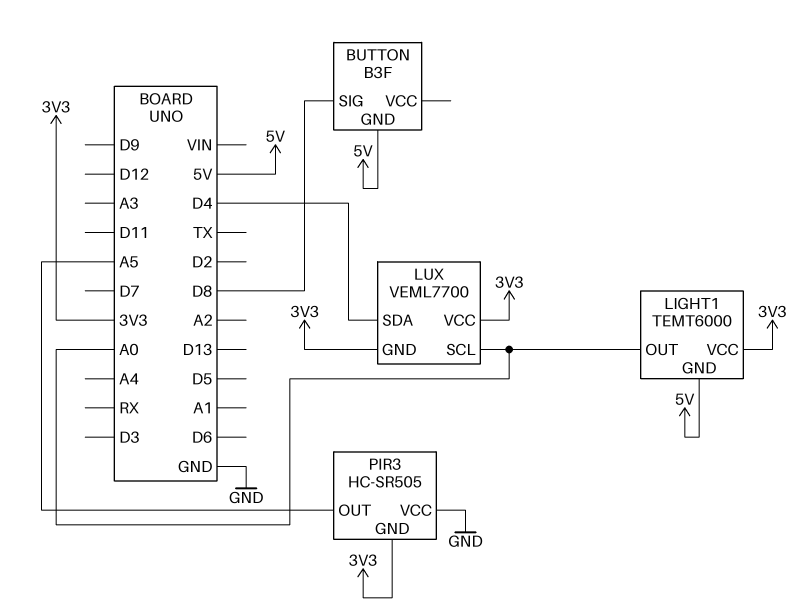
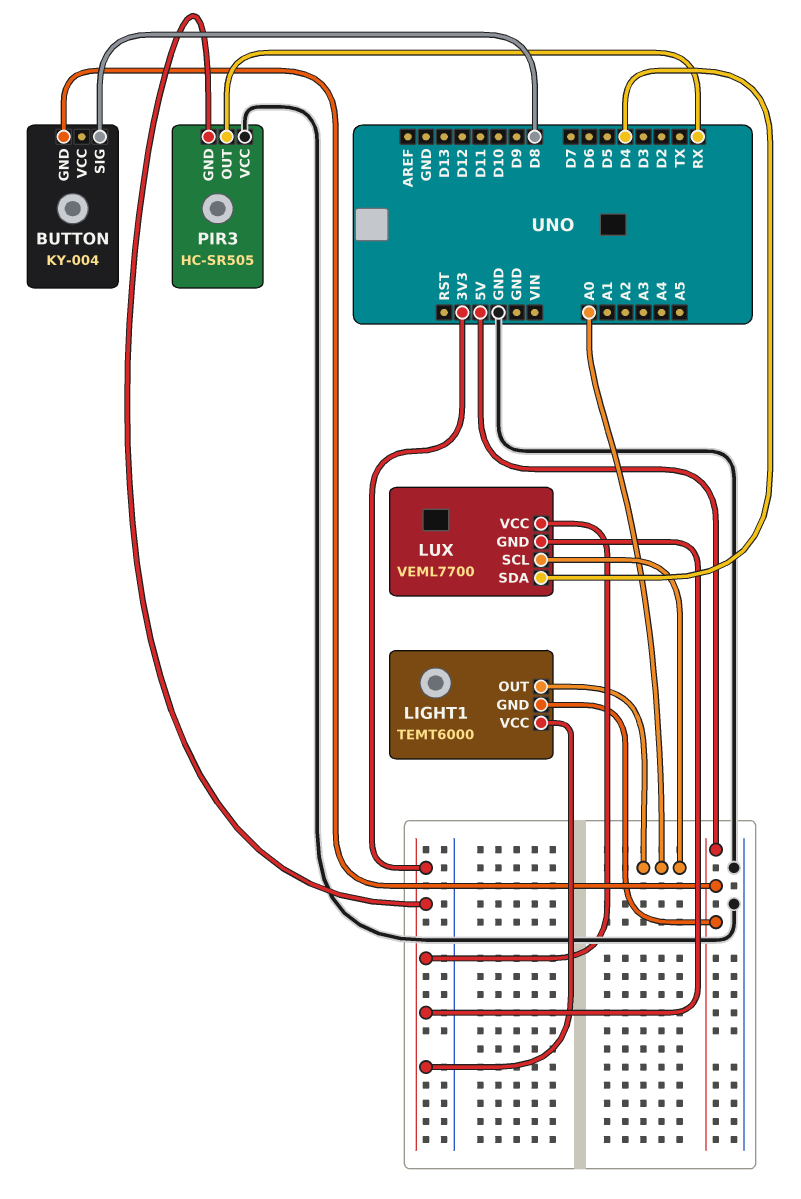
BUTTON: B3F -> KY-004
PIR3 pin OUT: A5 -> RX

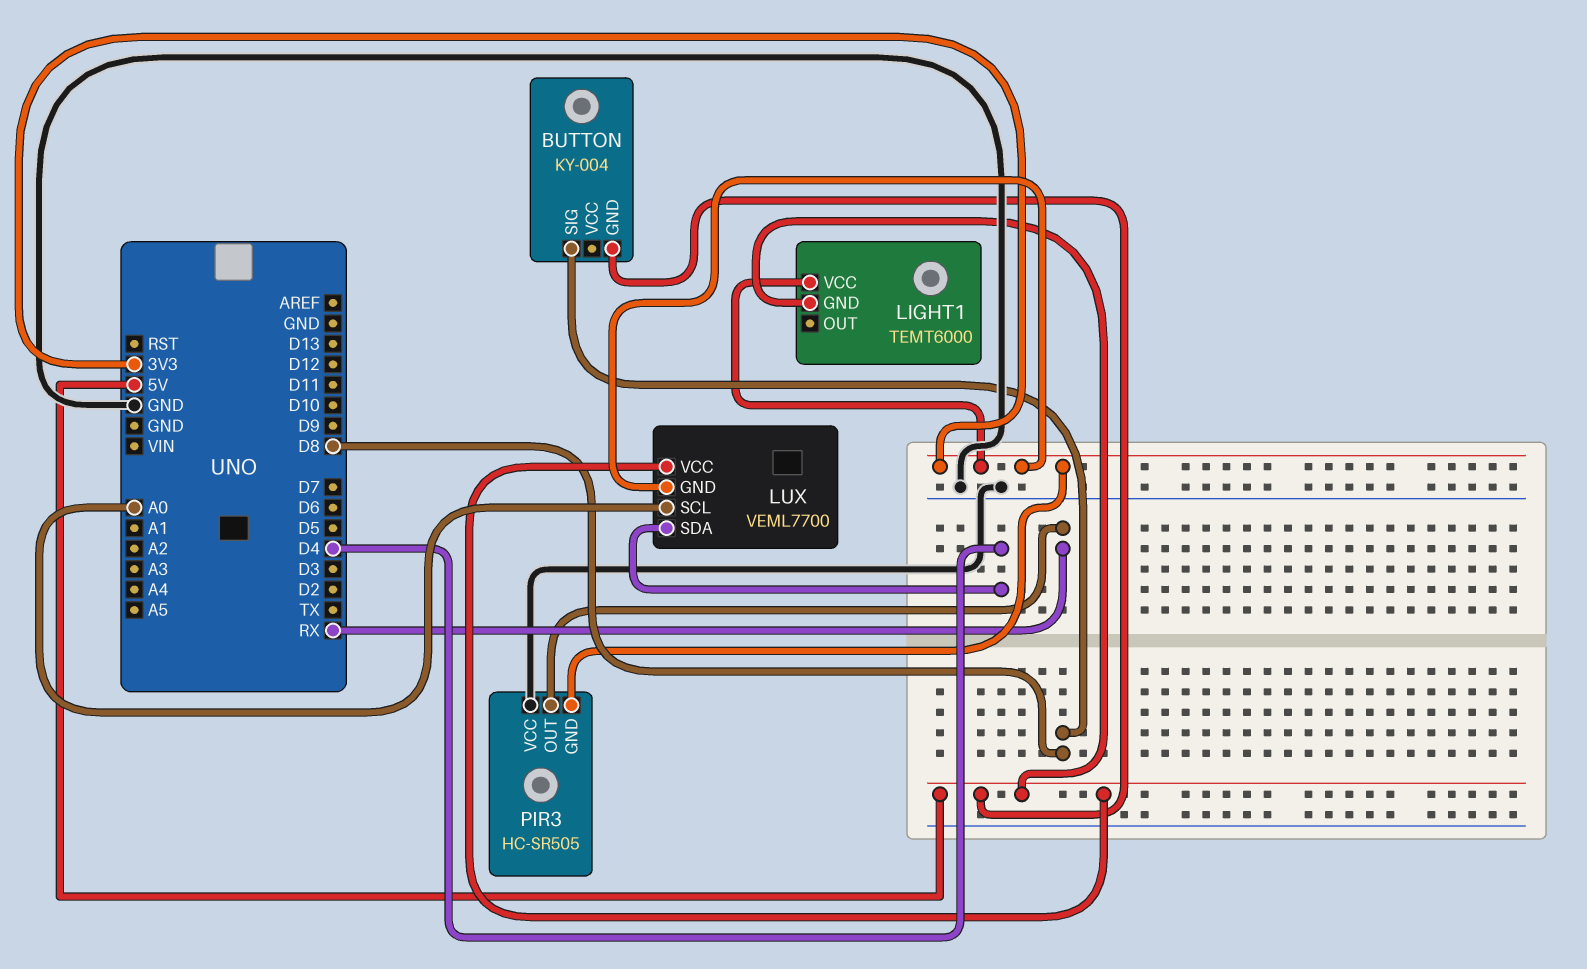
LIGHT1 pin OUT: A0 -> none
LUX pin VCC: 3V3 -> 5V

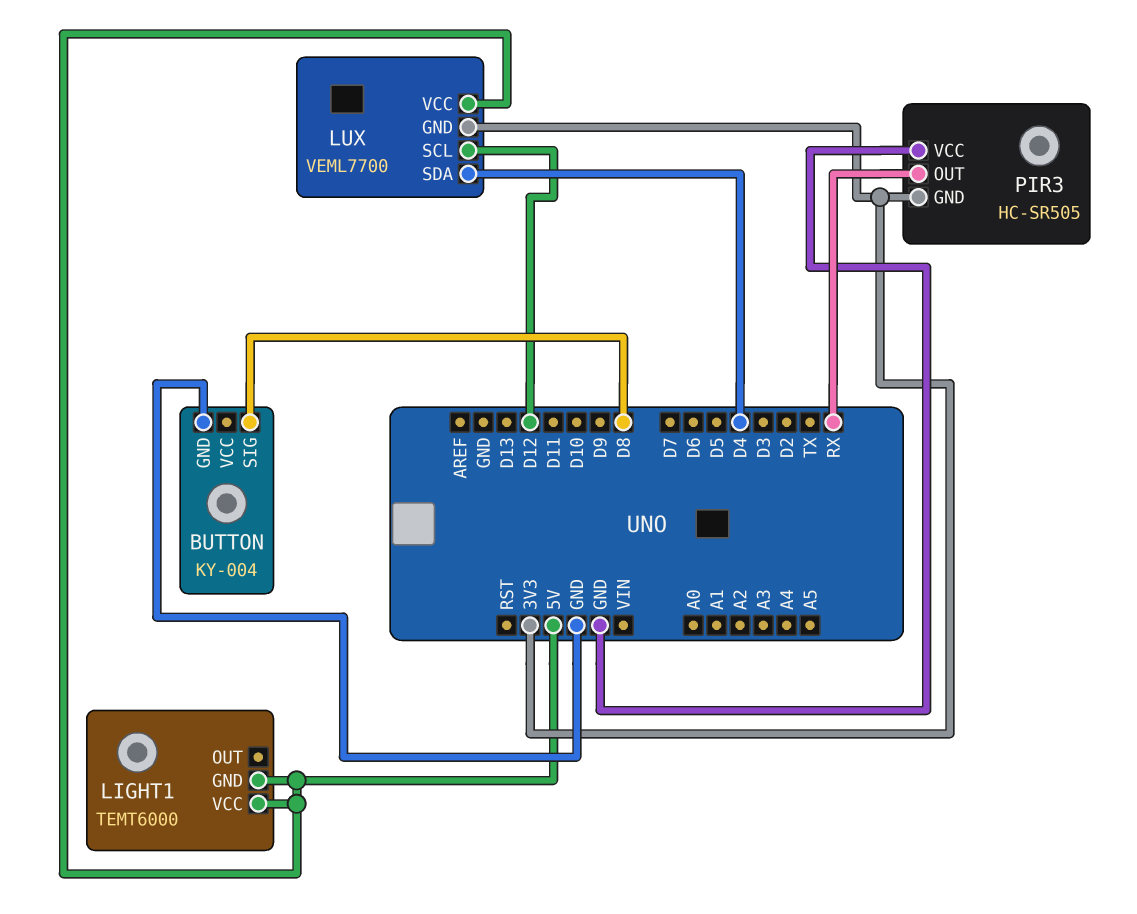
BUTTON pin GND: 5V -> GND
LIGHT1 pin VCC: 3V3 -> 5V
LUX pin SCL: A0 -> D12

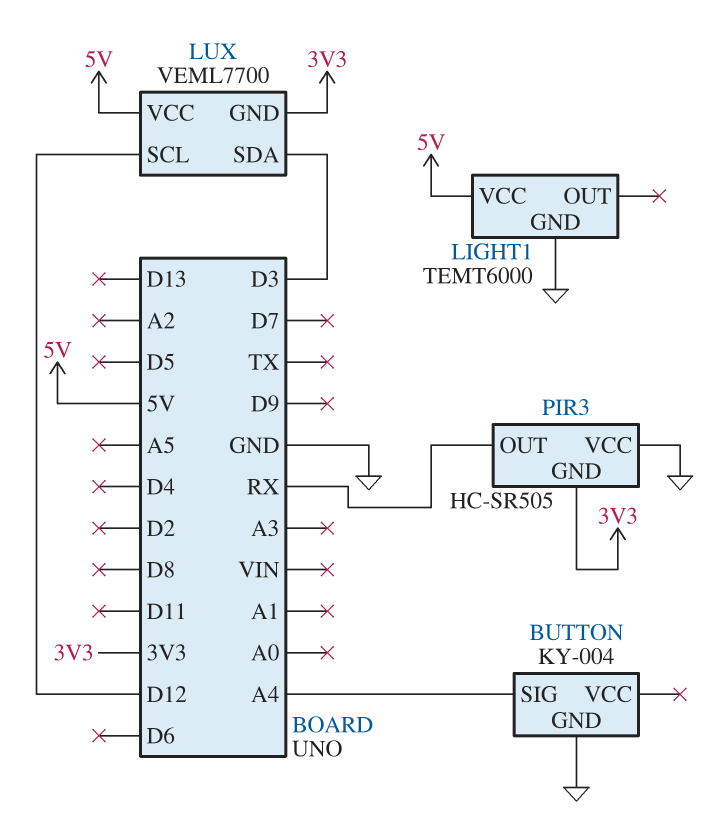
BUTTON pin SIG: D8 -> A4
LIGHT1 pin GND: 5V -> GND
LUX pin SDA: D4 -> D3

